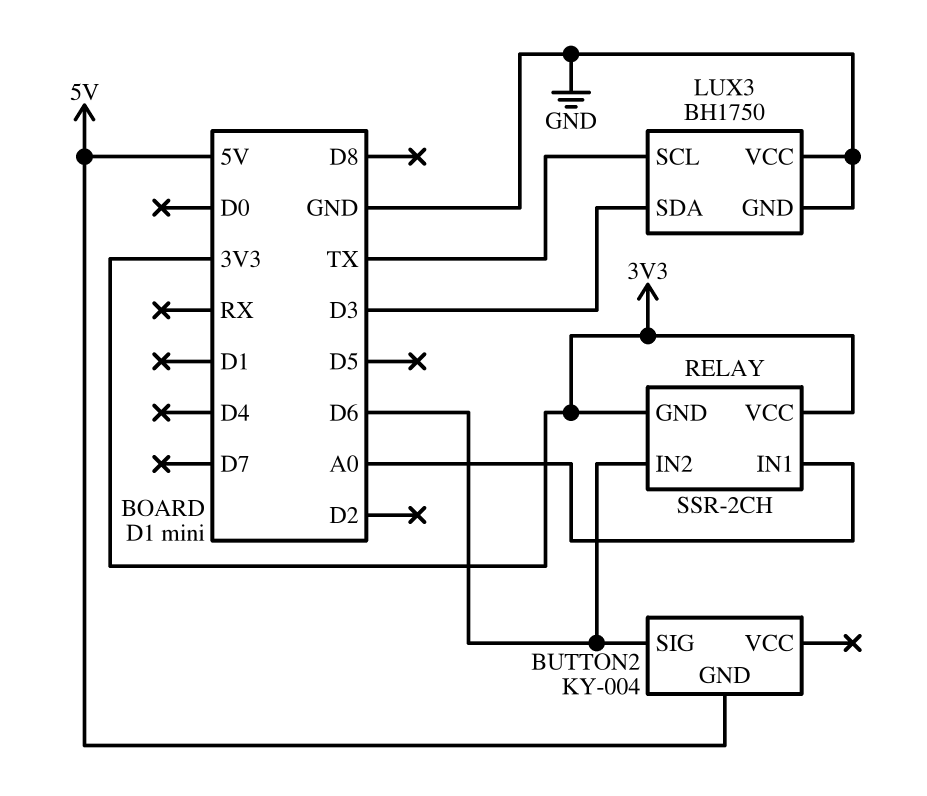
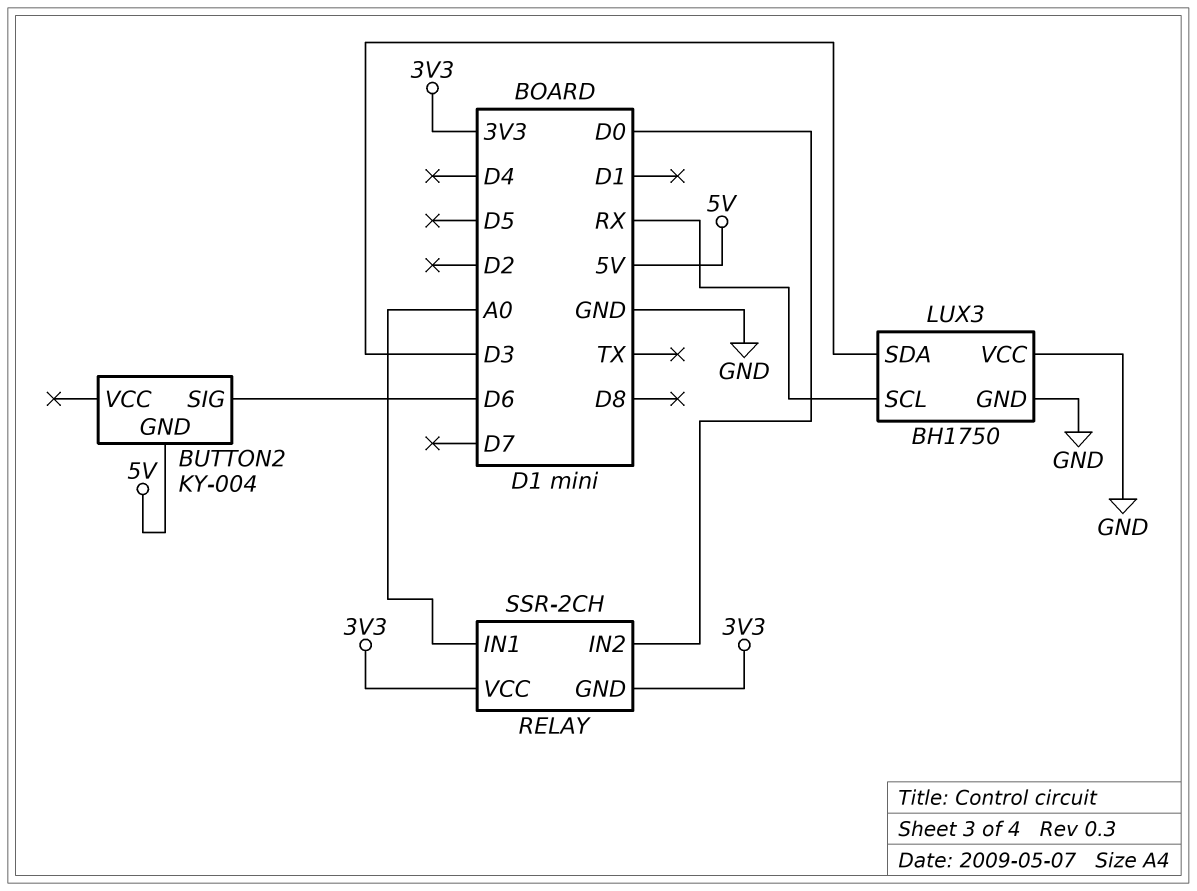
LUX3 pin SCL: TX -> RX
RELAY pin IN2: D6 -> D0

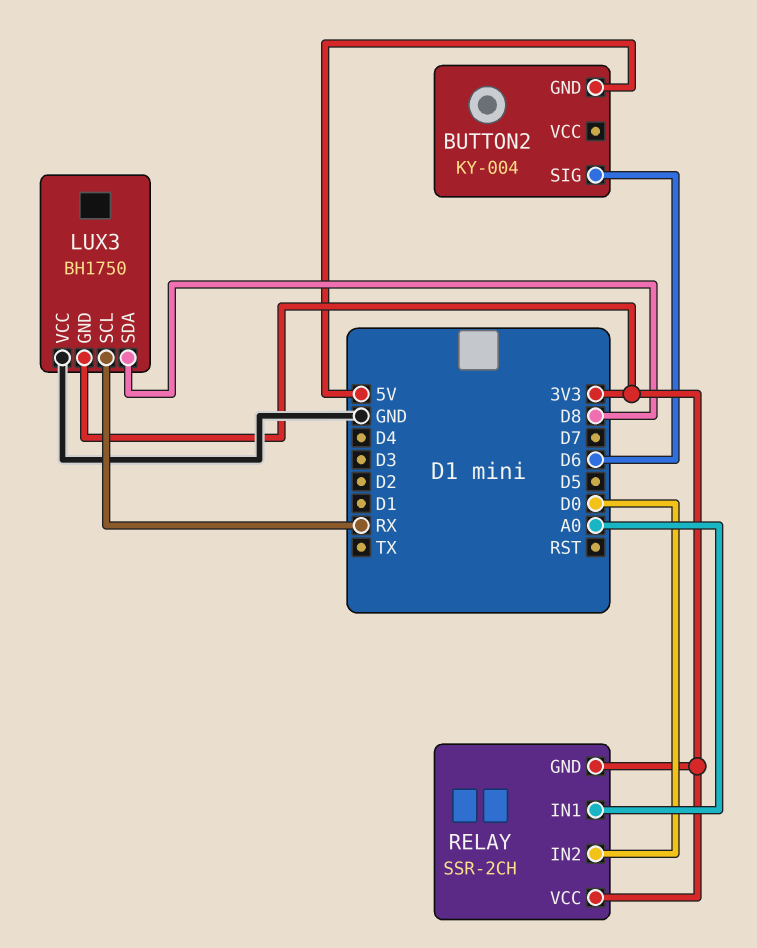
LUX3 pin GND: GND -> 3V3
LUX3 pin SDA: D3 -> D8

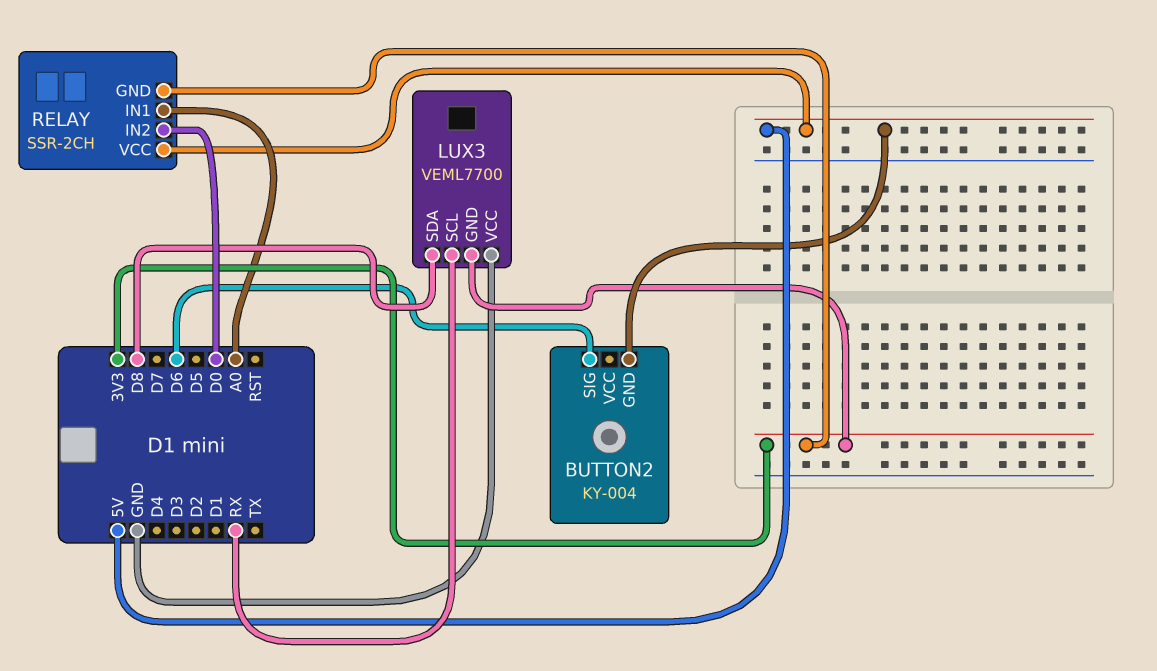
LUX3: BH1750 -> VEML7700
RELAY pin VCC: 3V3 -> 5V

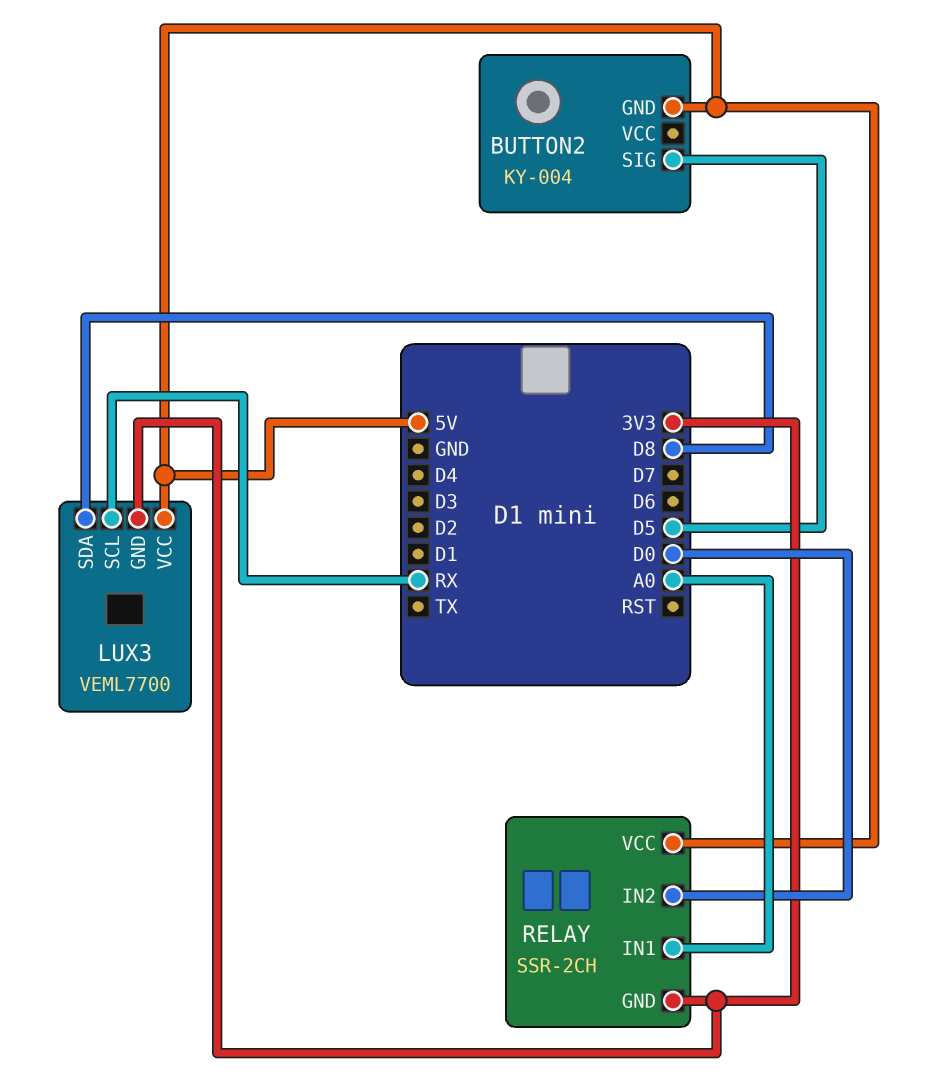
BUTTON2 pin SIG: D6 -> D5
LUX3 pin VCC: GND -> 5V

